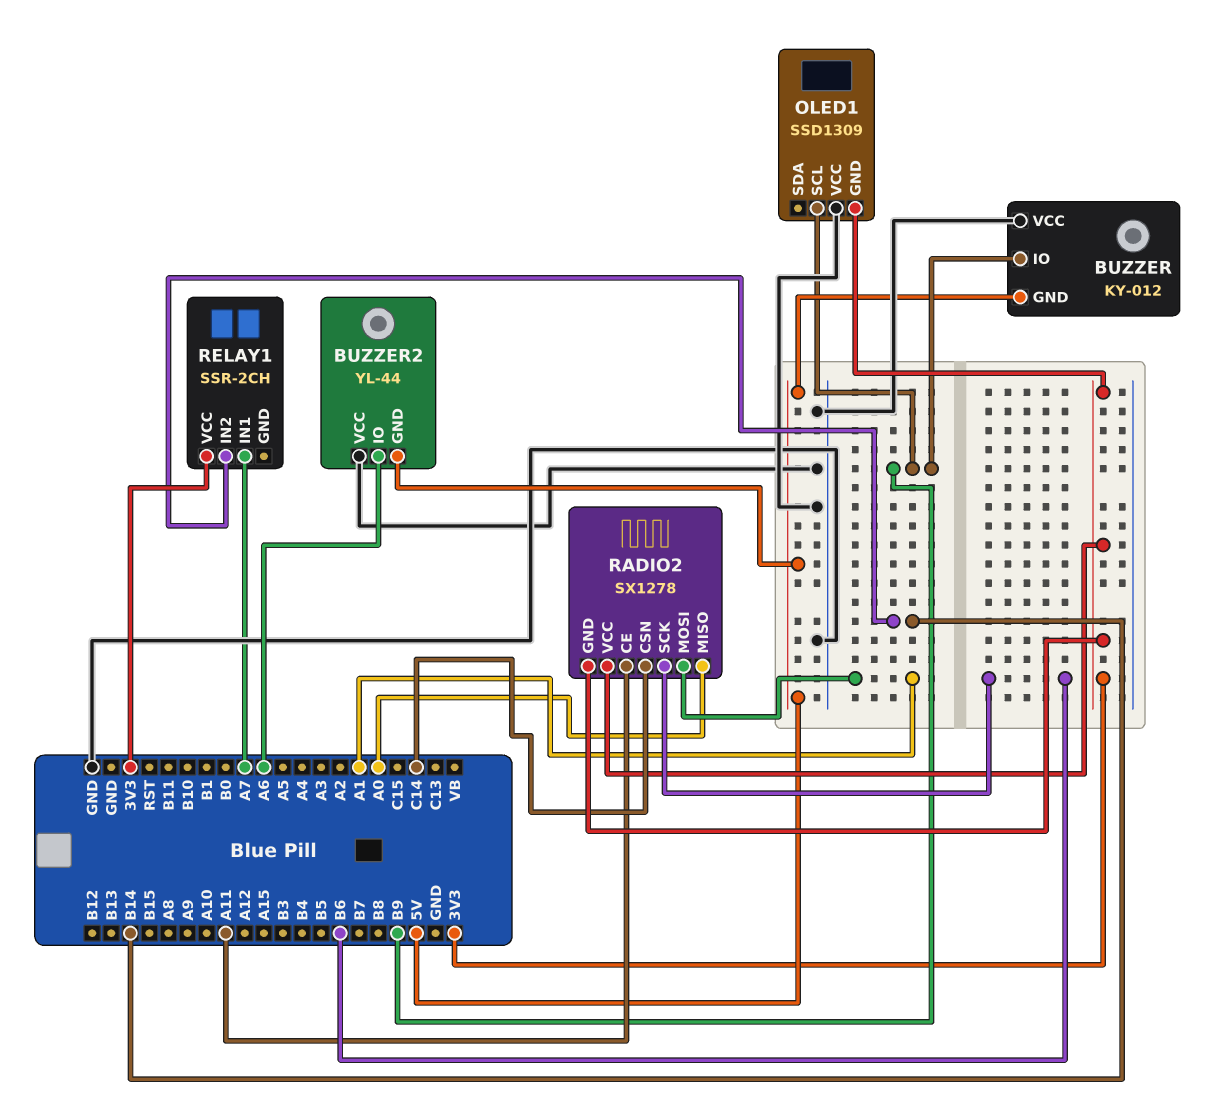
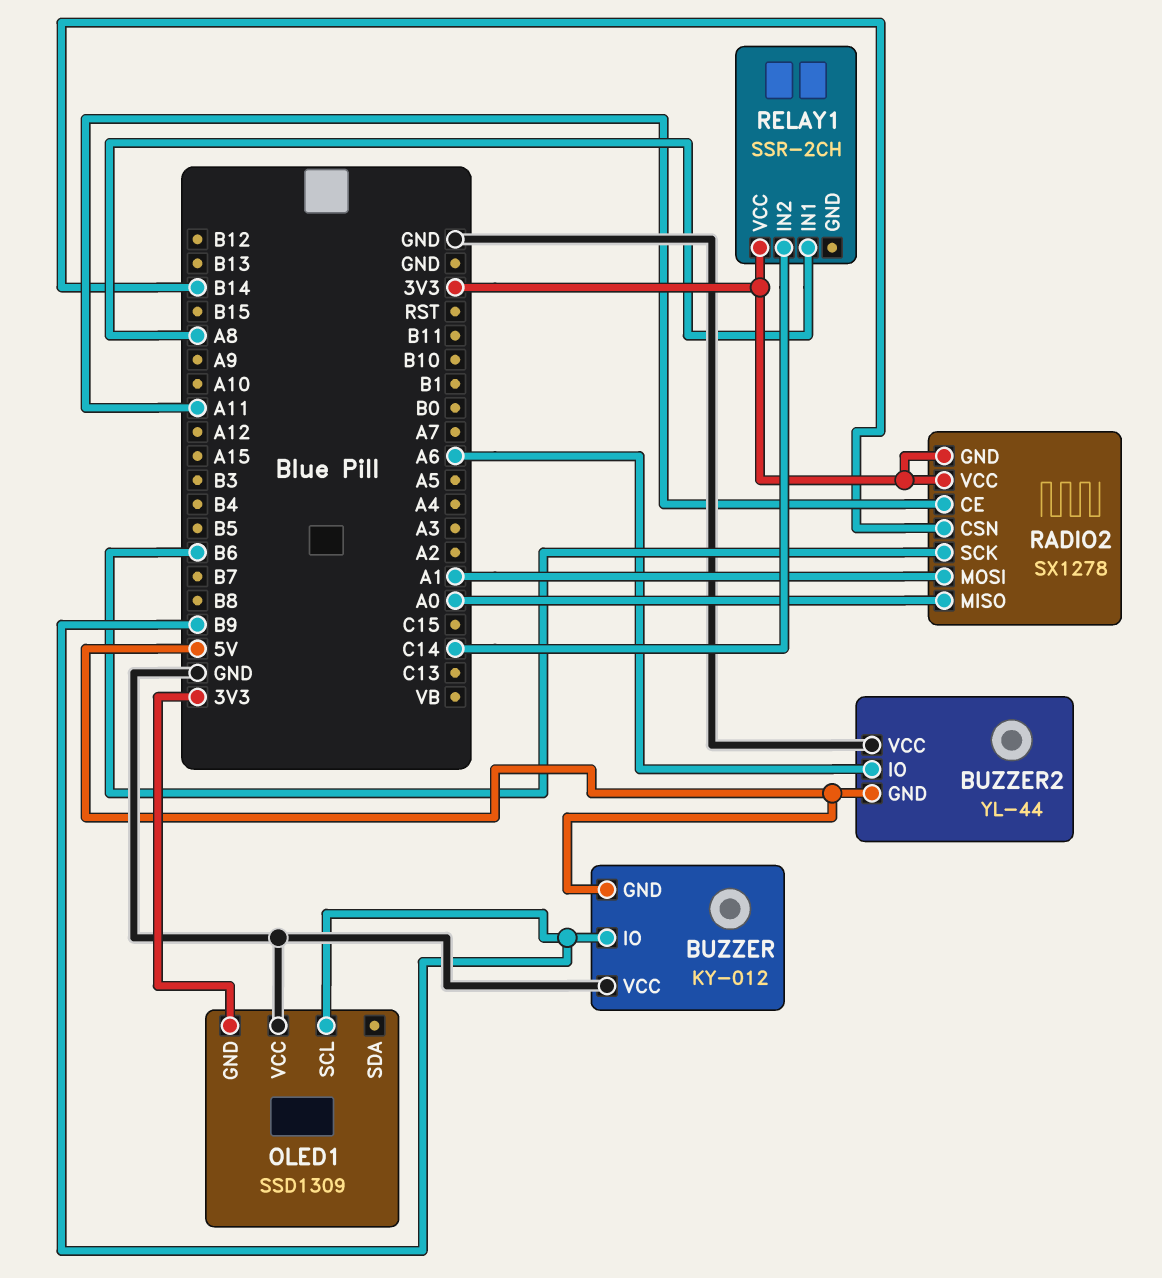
RADIO2 pin CSN: C14 -> B14
RELAY1 pin IN1: A7 -> A8
RELAY1 pin IN2: B14 -> C14

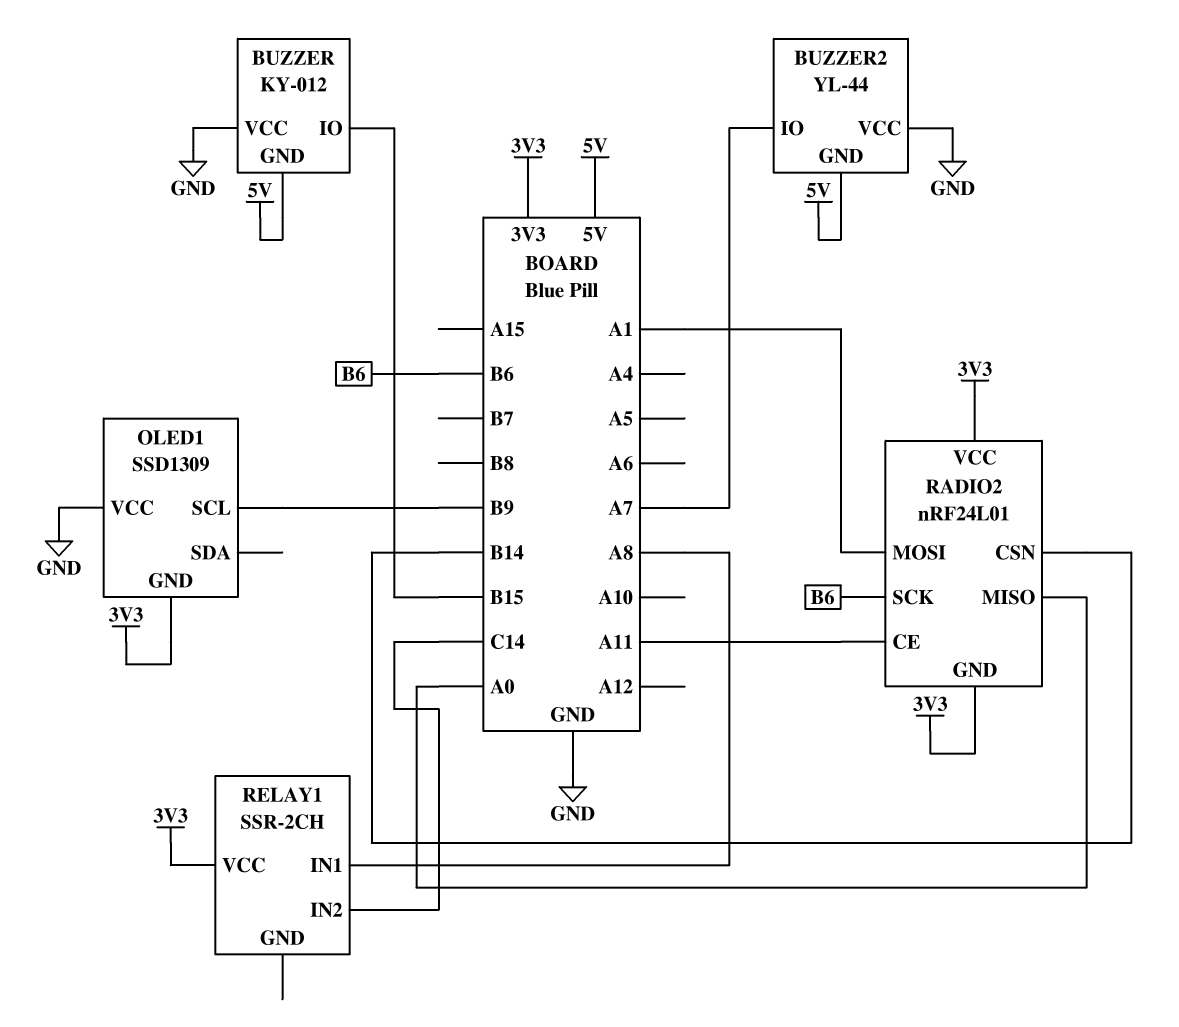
BUZZER pin IO: B9 -> B15
BUZZER2 pin IO: A6 -> A7
RADIO2: SX1278 -> nRF24L01

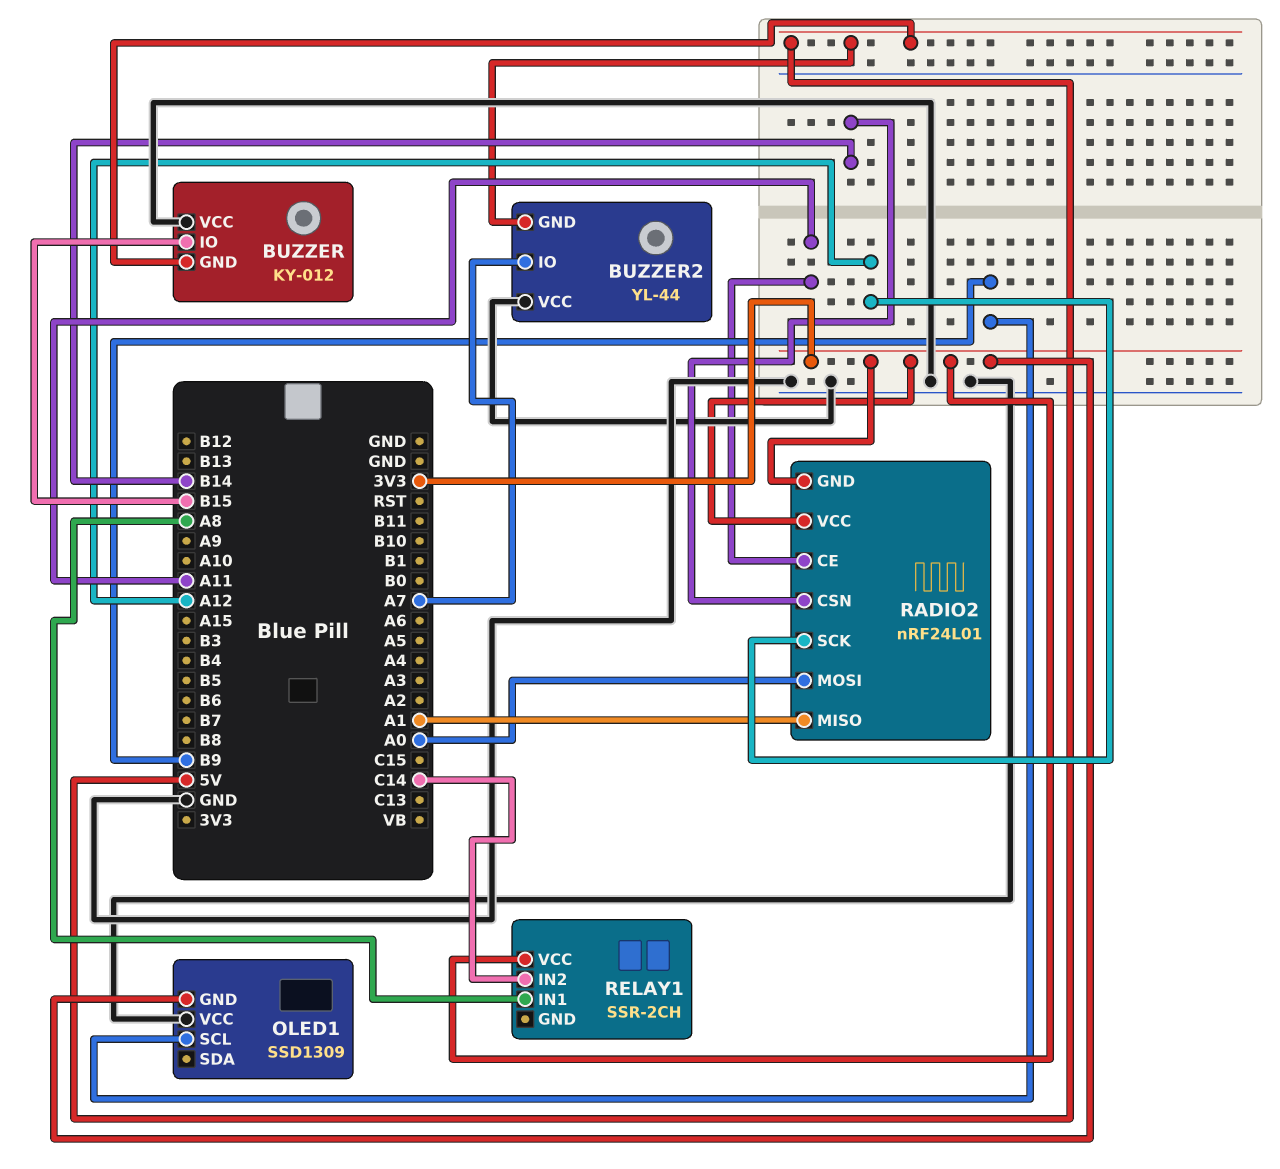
RADIO2 pin MISO: A0 -> A1
RADIO2 pin MOSI: A1 -> A0
RADIO2 pin SCK: B6 -> A12

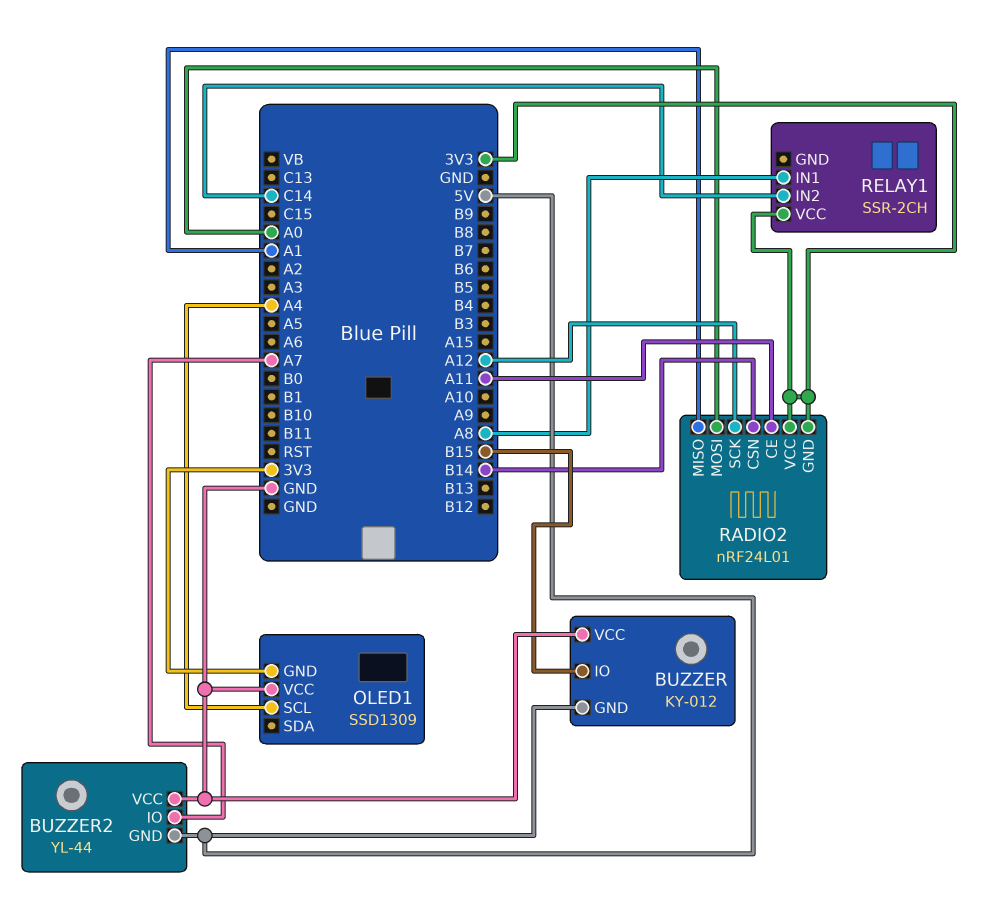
OLED1 pin SCL: B9 -> A4

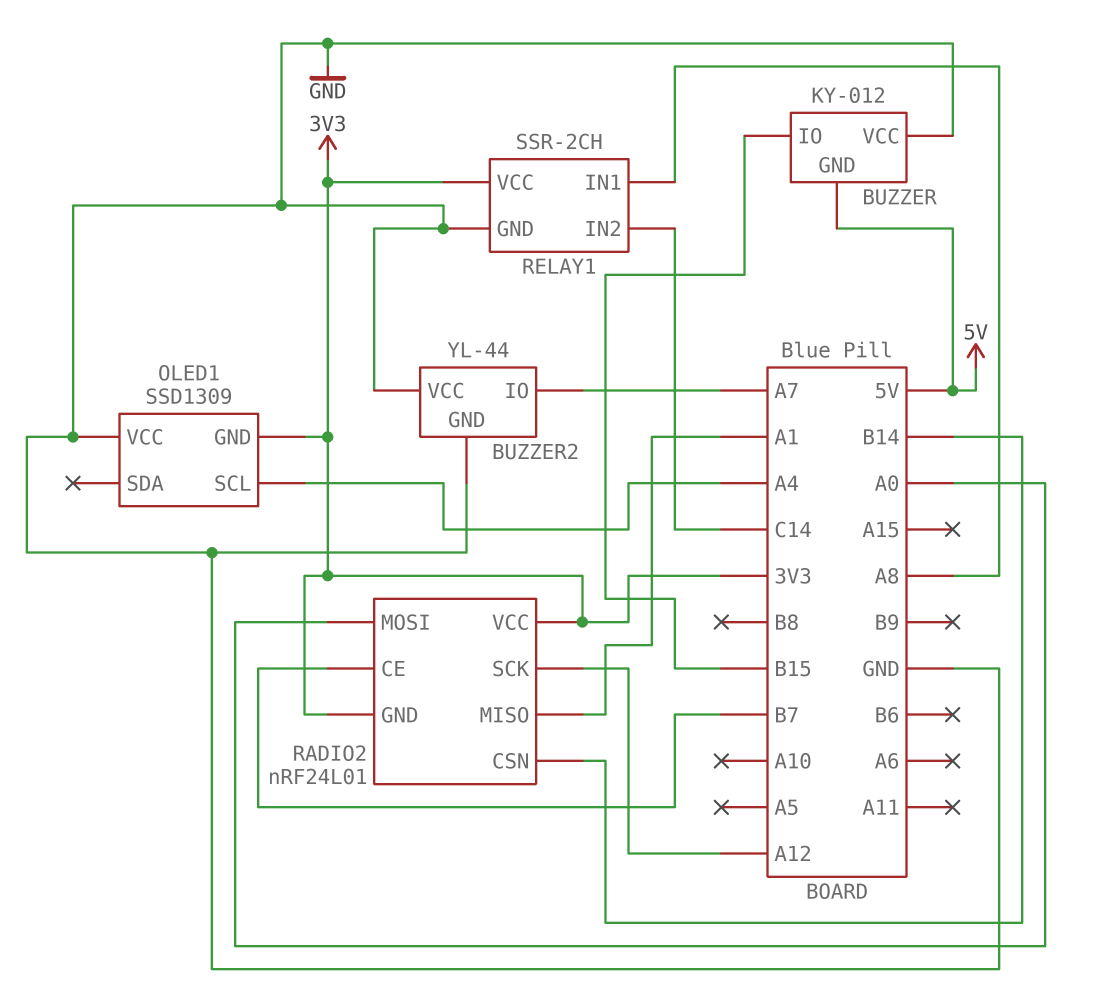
BUZZER2 pin GND: 5V -> GND
RADIO2 pin CE: A11 -> B7
RELAY1 pin GND: none -> GND

